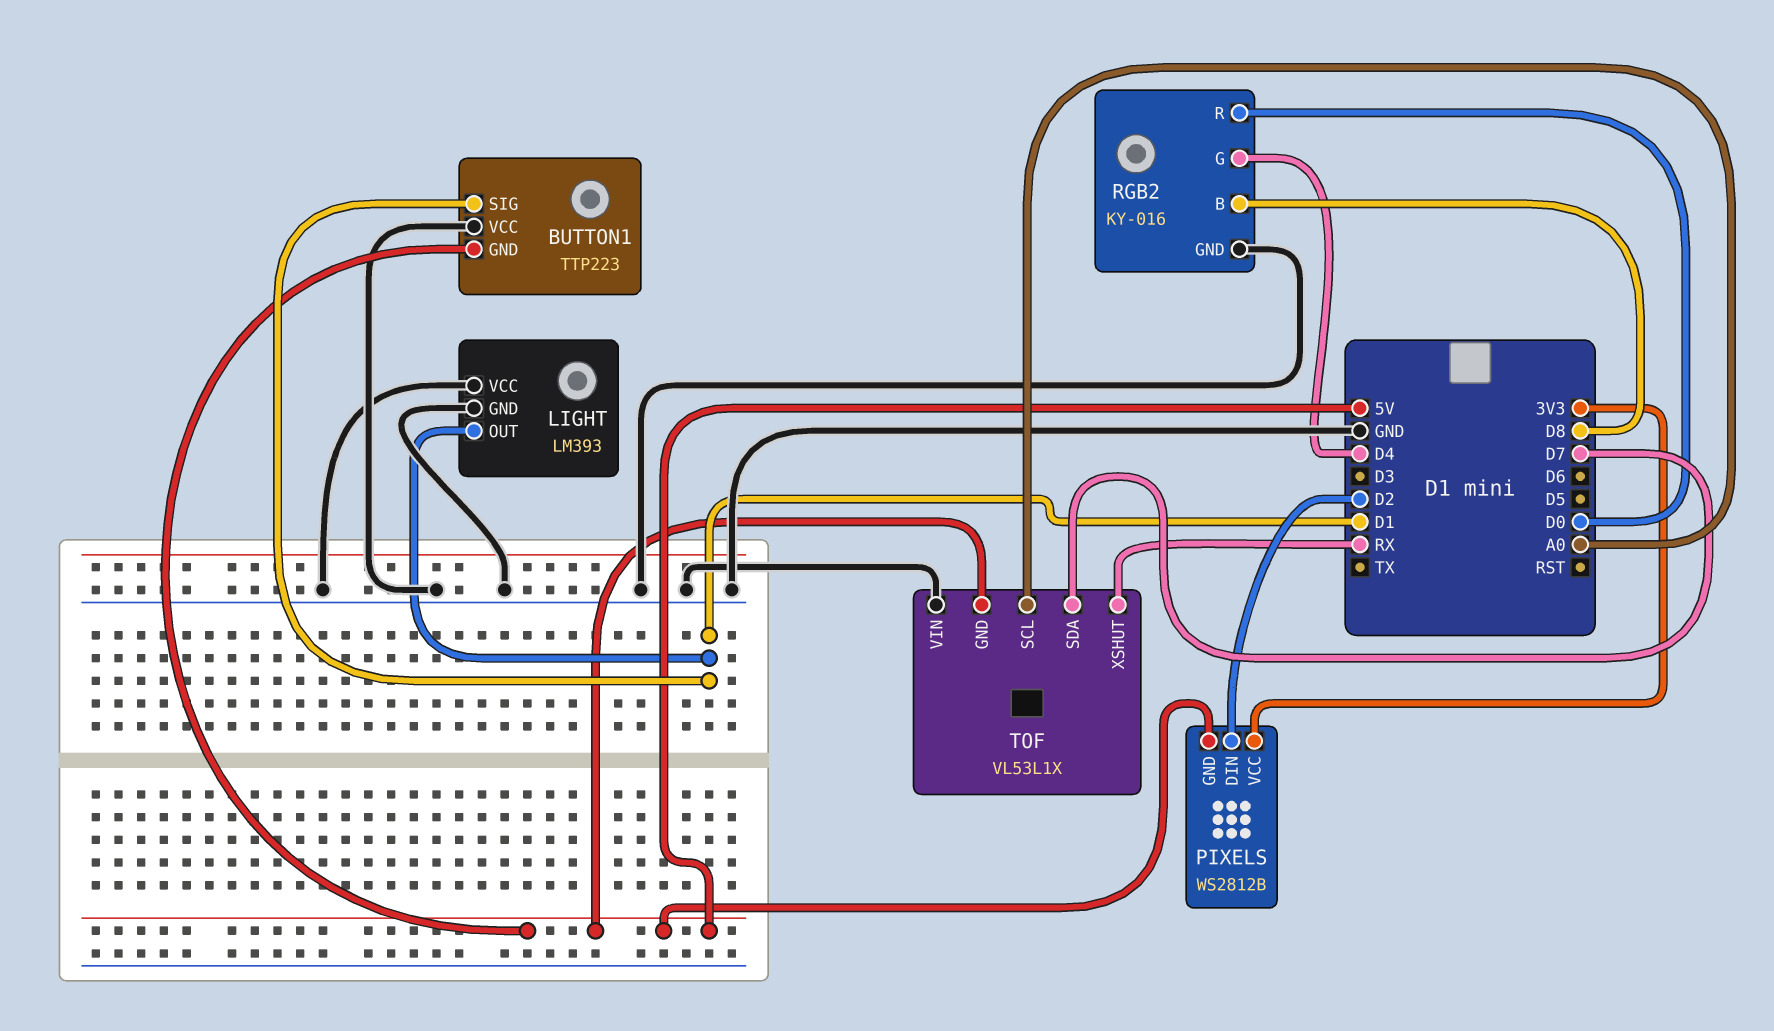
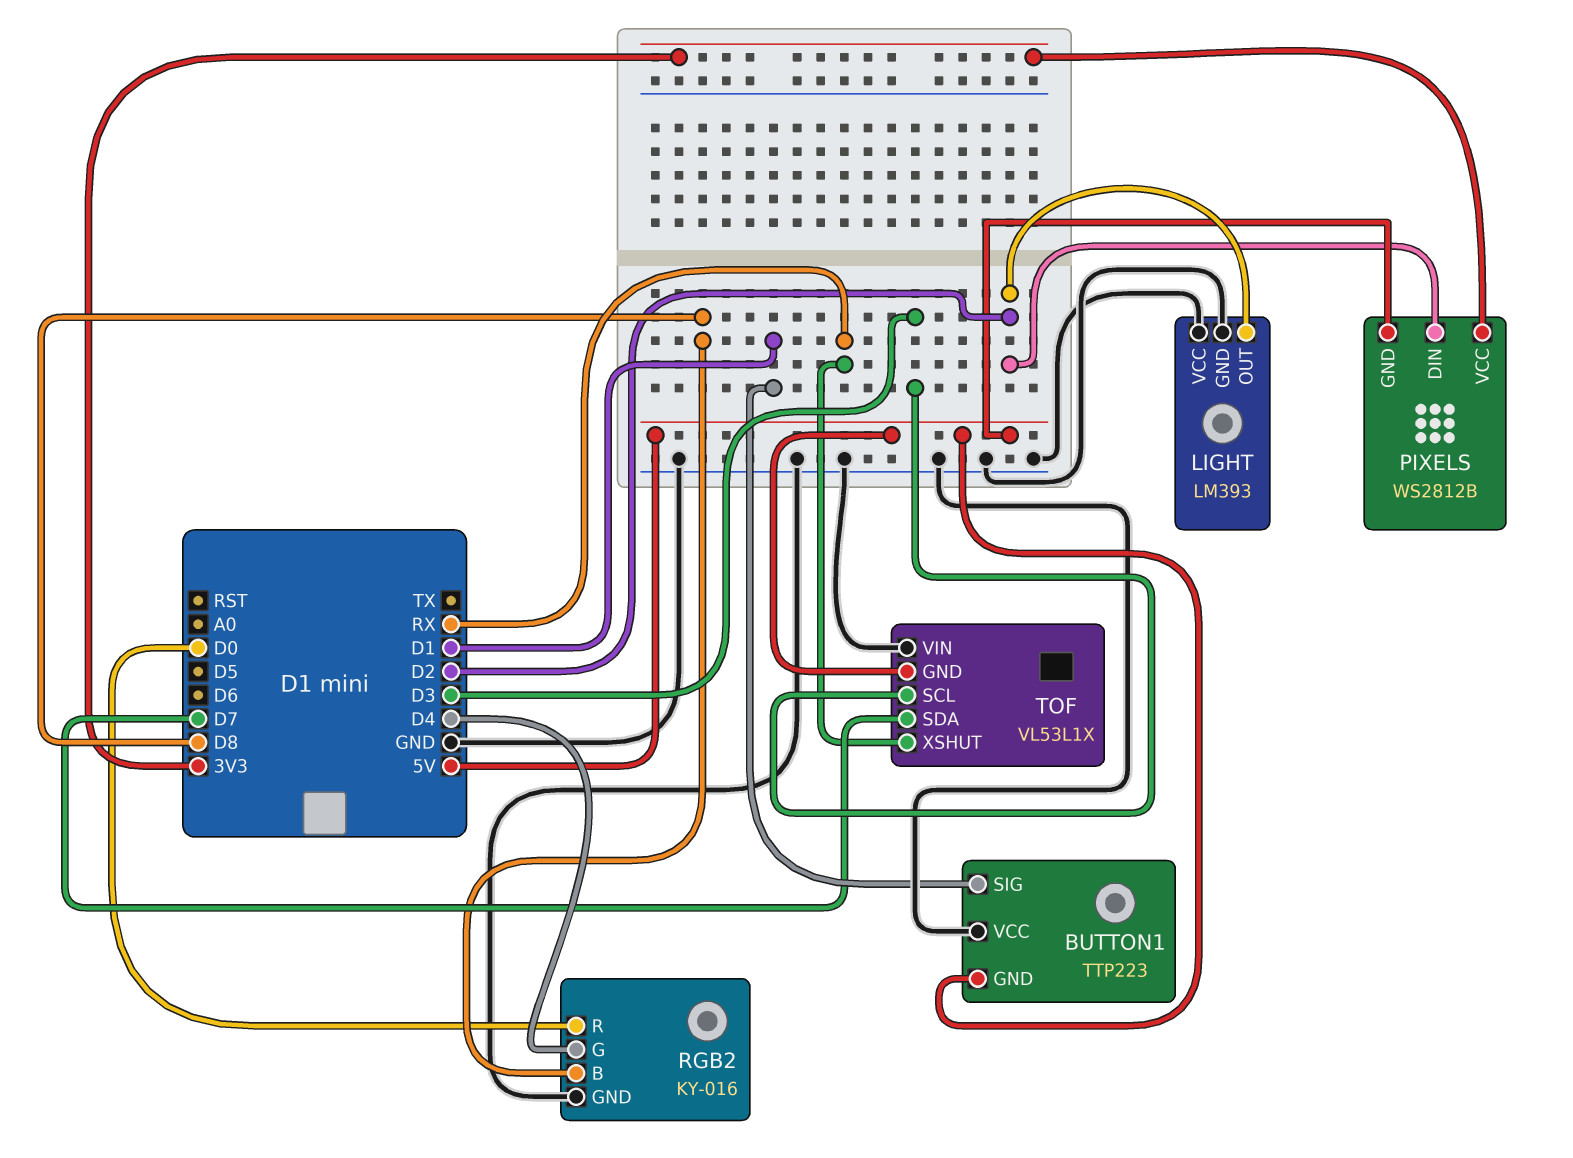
LIGHT pin OUT: D1 -> D2
TOF pin SCL: A0 -> D3

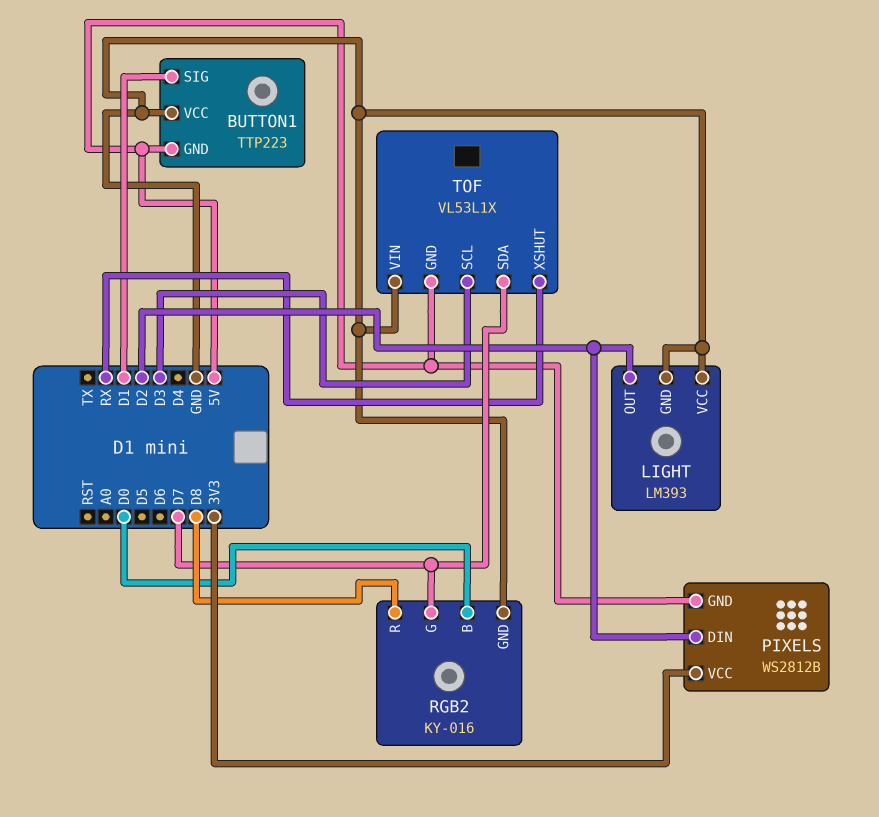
RGB2 pin B: D8 -> D0
RGB2 pin G: D4 -> D7
RGB2 pin R: D0 -> D8

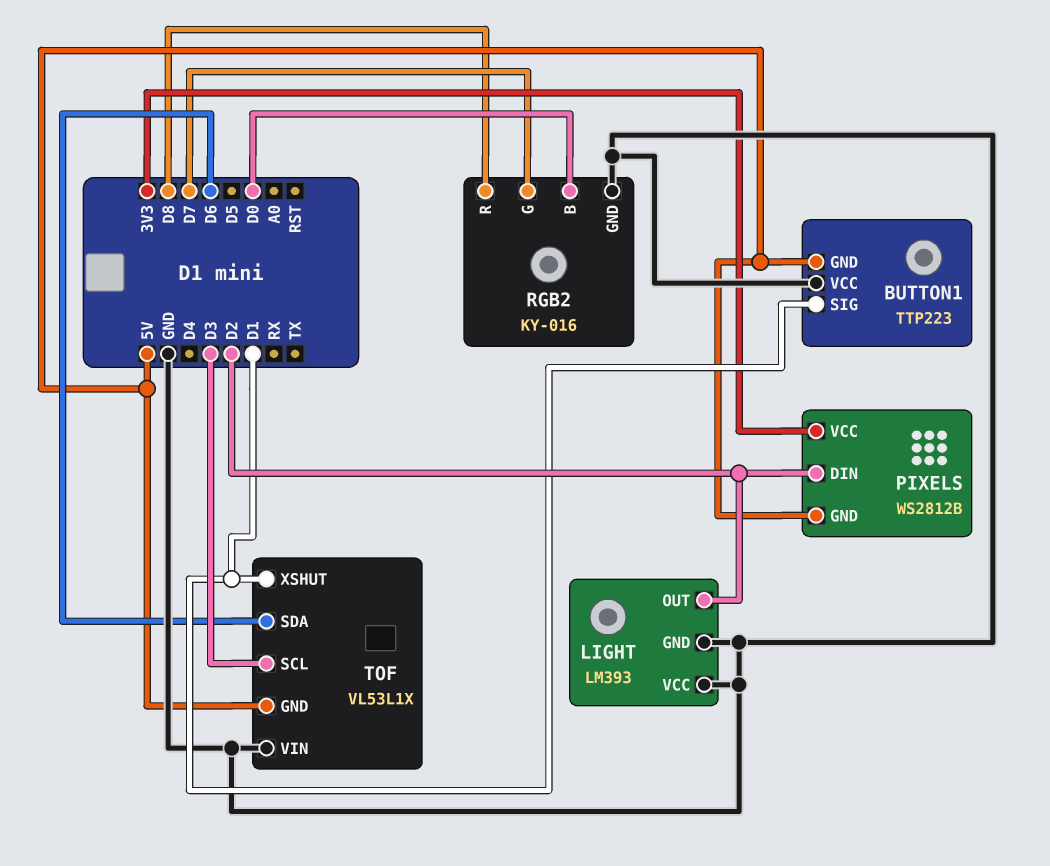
TOF pin SDA: D7 -> D6
TOF pin XSHUT: RX -> D1

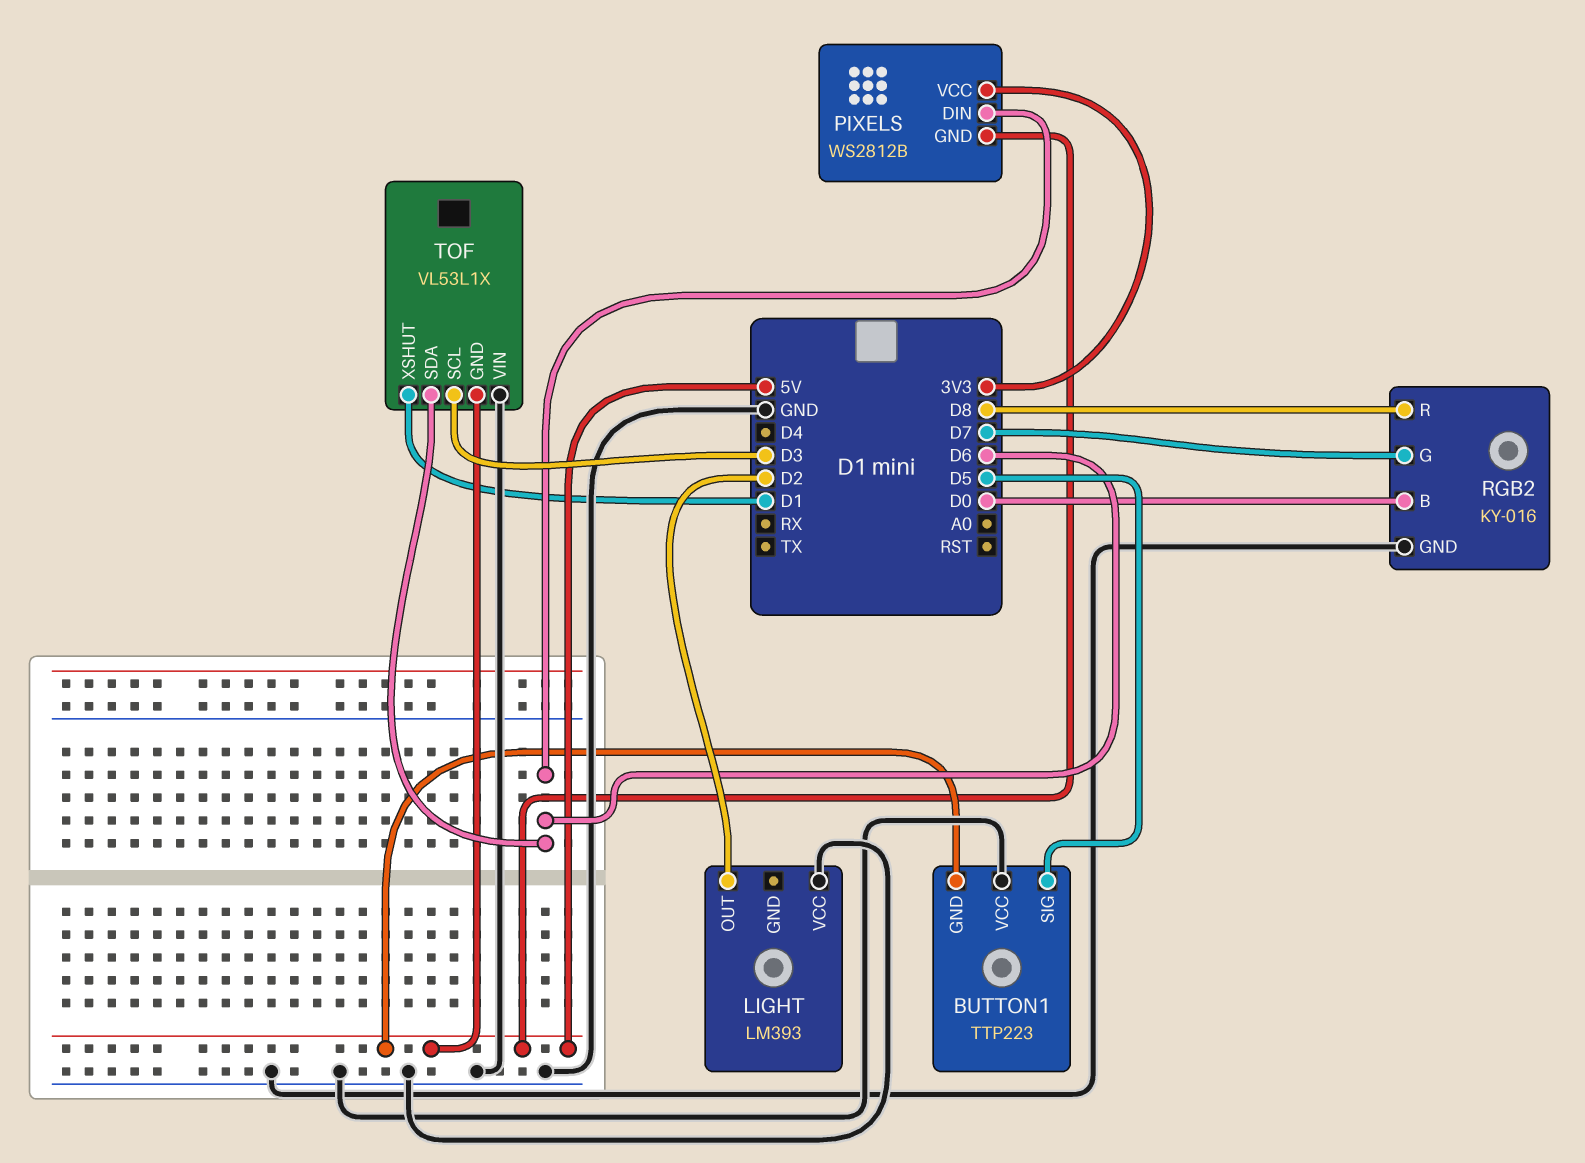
BUTTON1 pin SIG: D1 -> D5
LIGHT pin GND: GND -> none
PIXELS pin DIN: D2 -> D6

